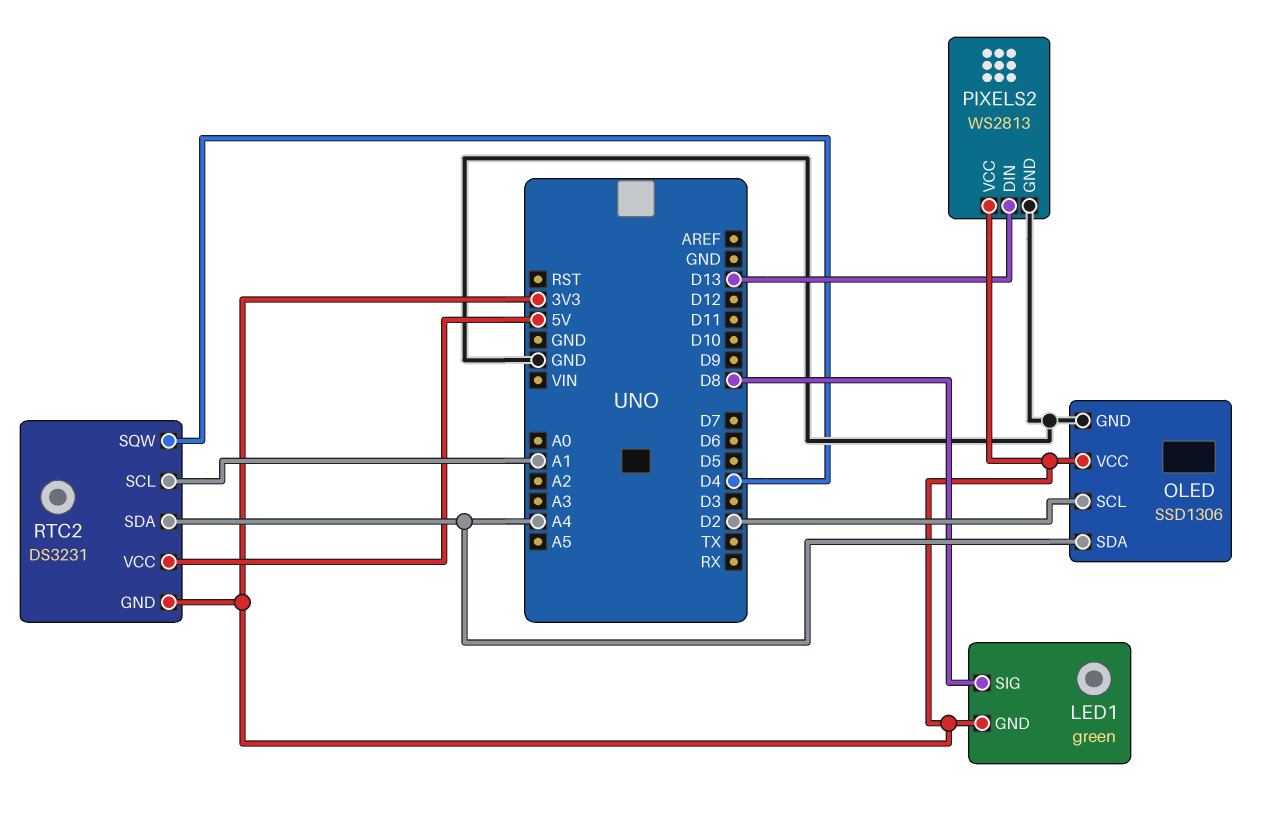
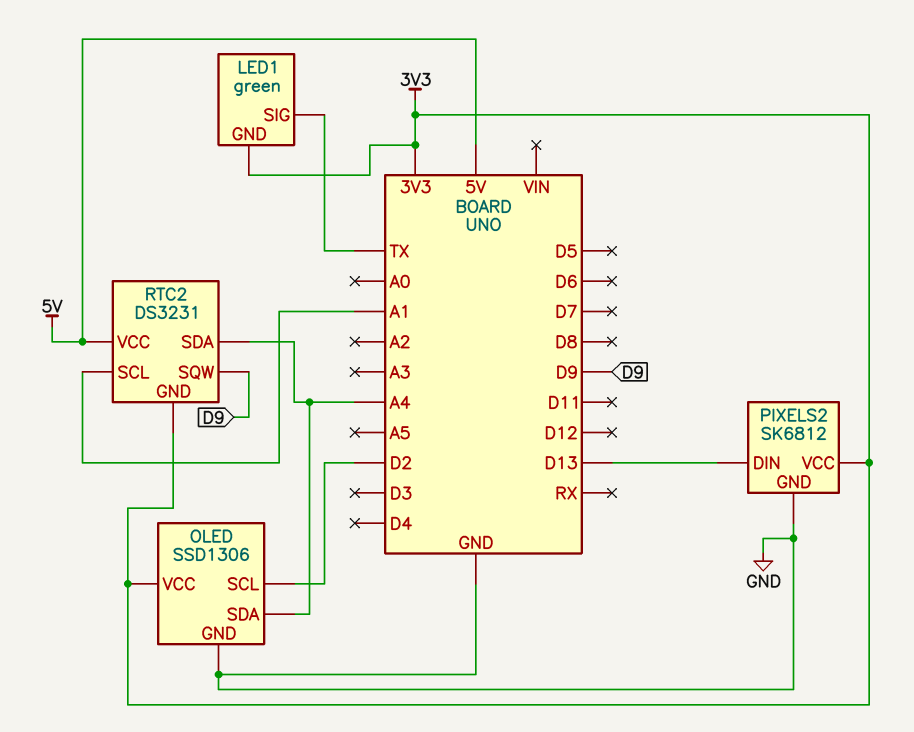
LED1 pin SIG: D8 -> TX
PIXELS2: WS2813 -> SK6812
RTC2 pin SQW: D4 -> D9

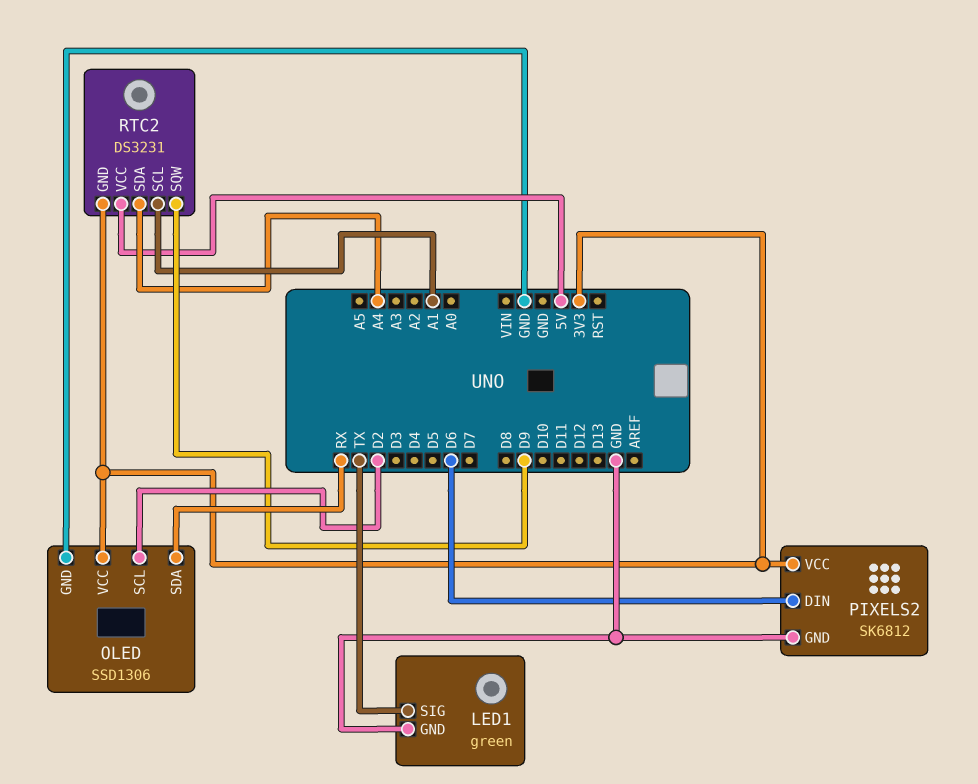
LED1 pin GND: 3V3 -> GND
OLED pin SDA: A4 -> RX
PIXELS2 pin DIN: D13 -> D6

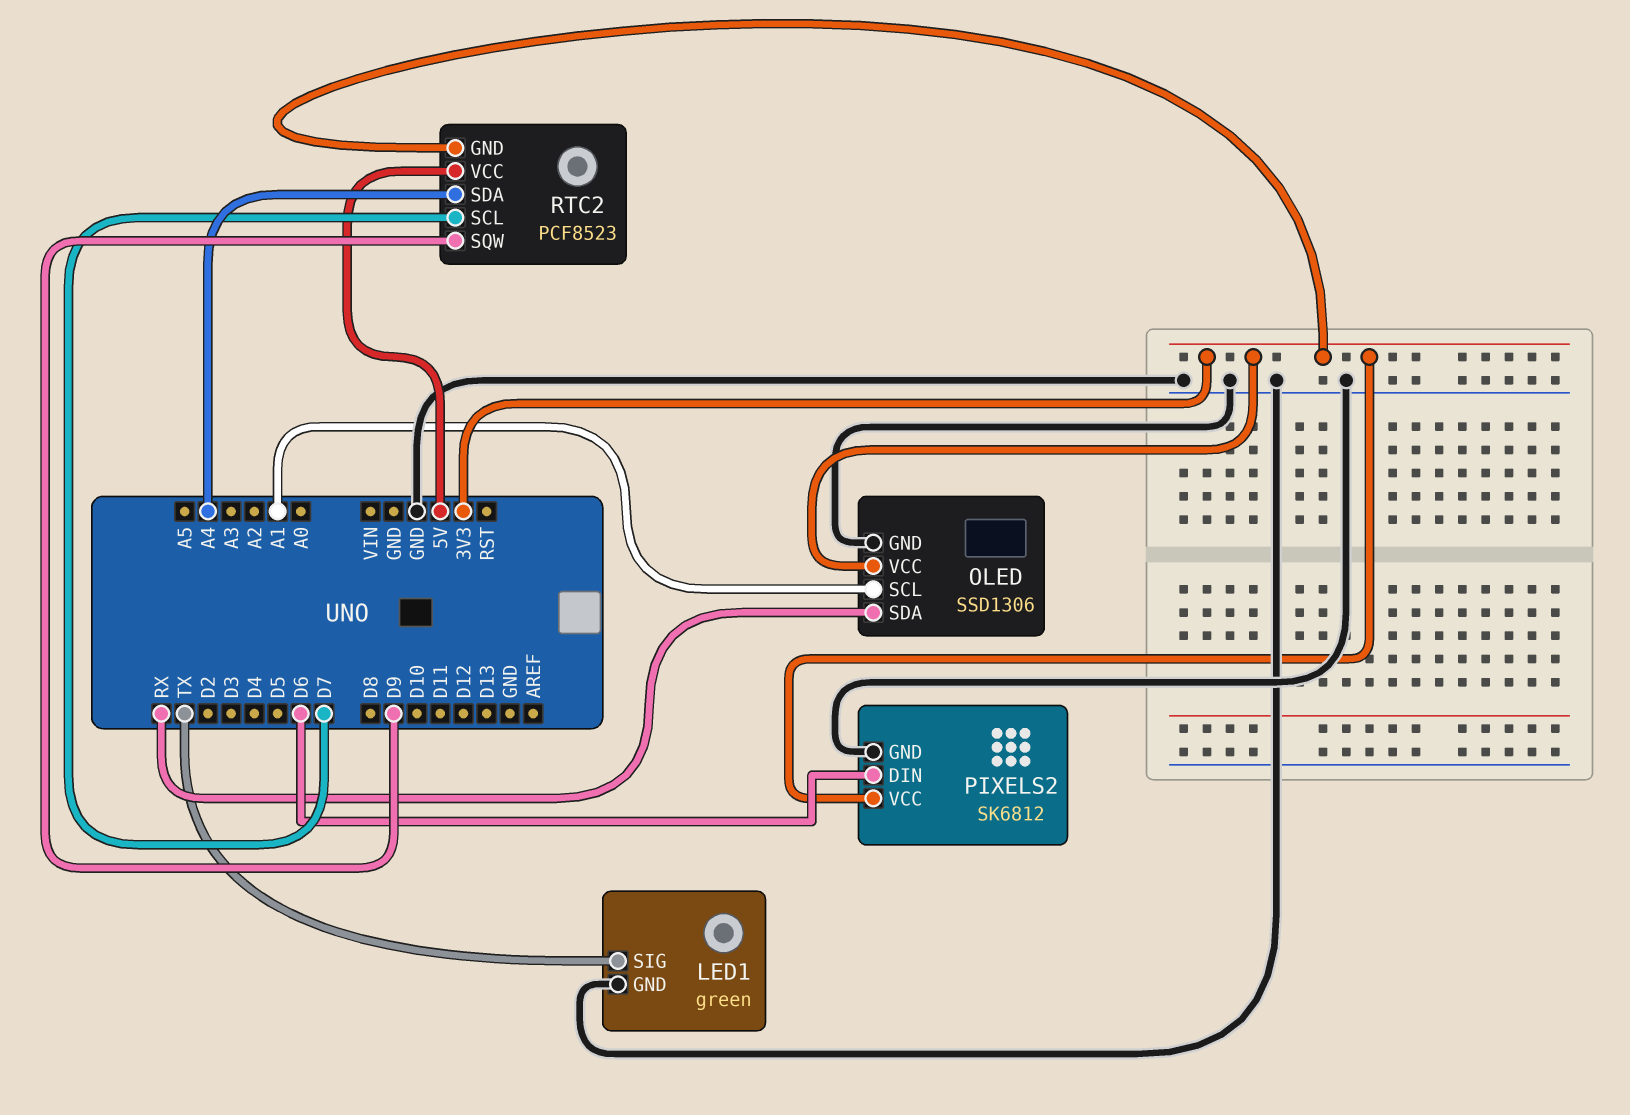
OLED pin SCL: D2 -> A1
RTC2: DS3231 -> PCF8523
RTC2 pin SCL: A1 -> D7

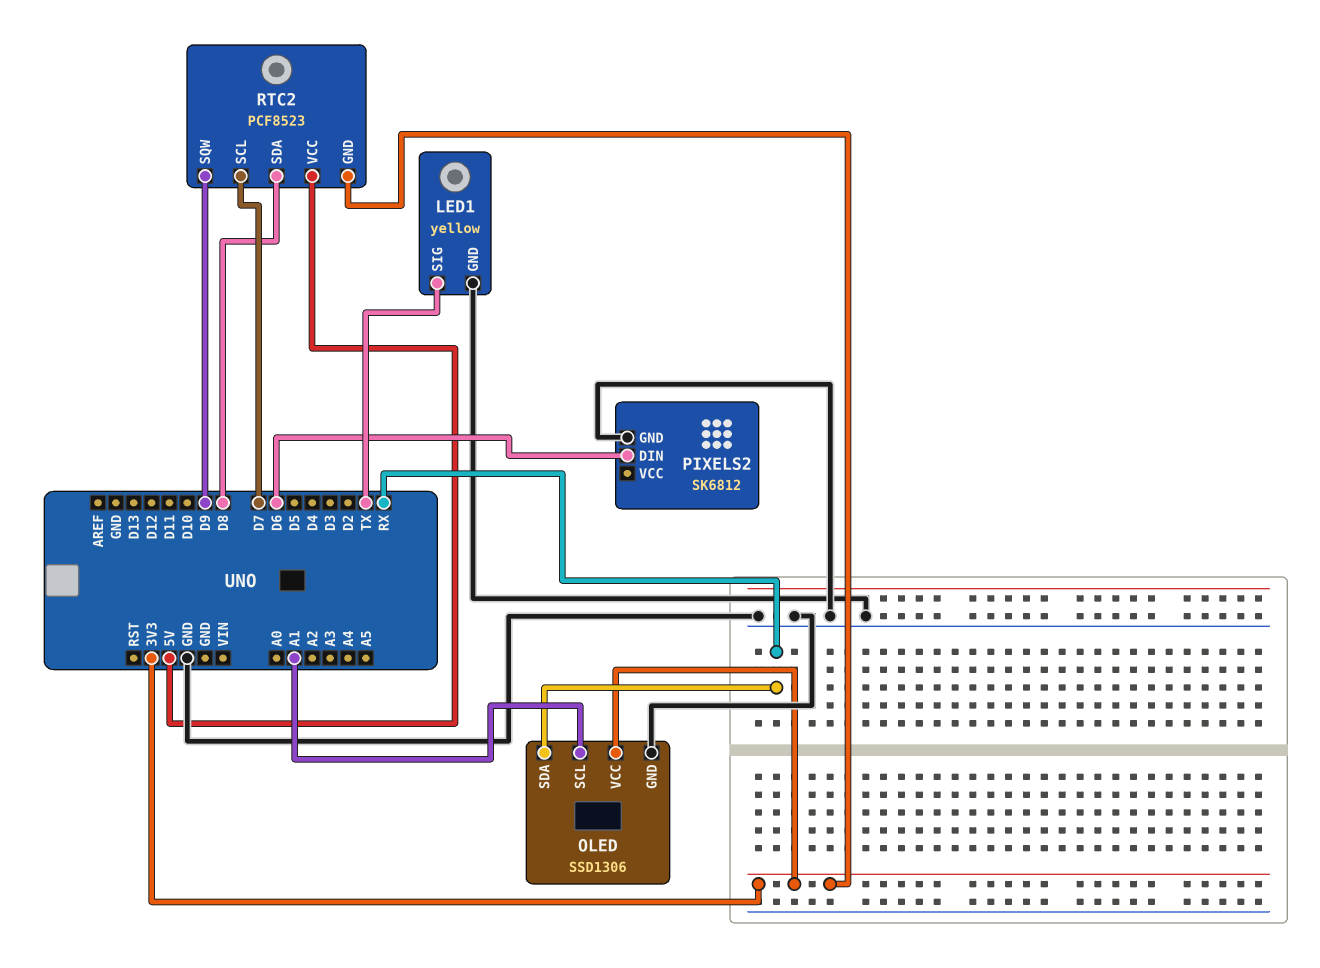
LED1: green -> yellow
PIXELS2 pin VCC: 3V3 -> none
RTC2 pin SDA: A4 -> D8

